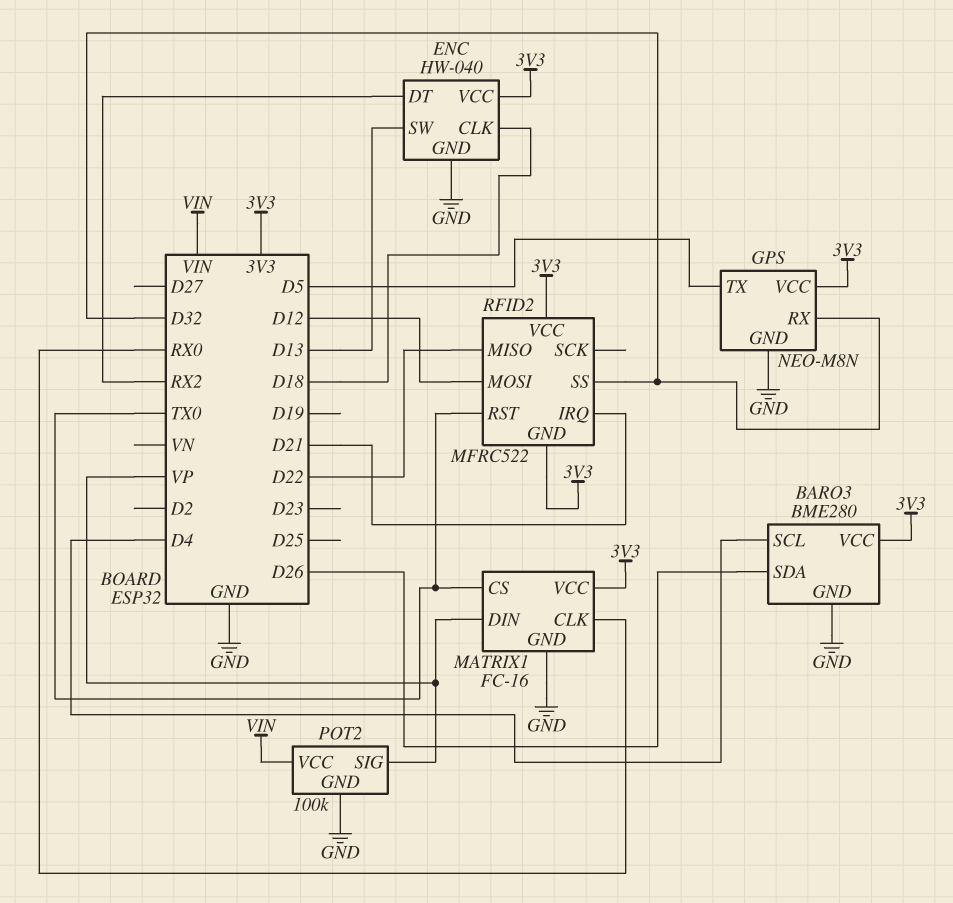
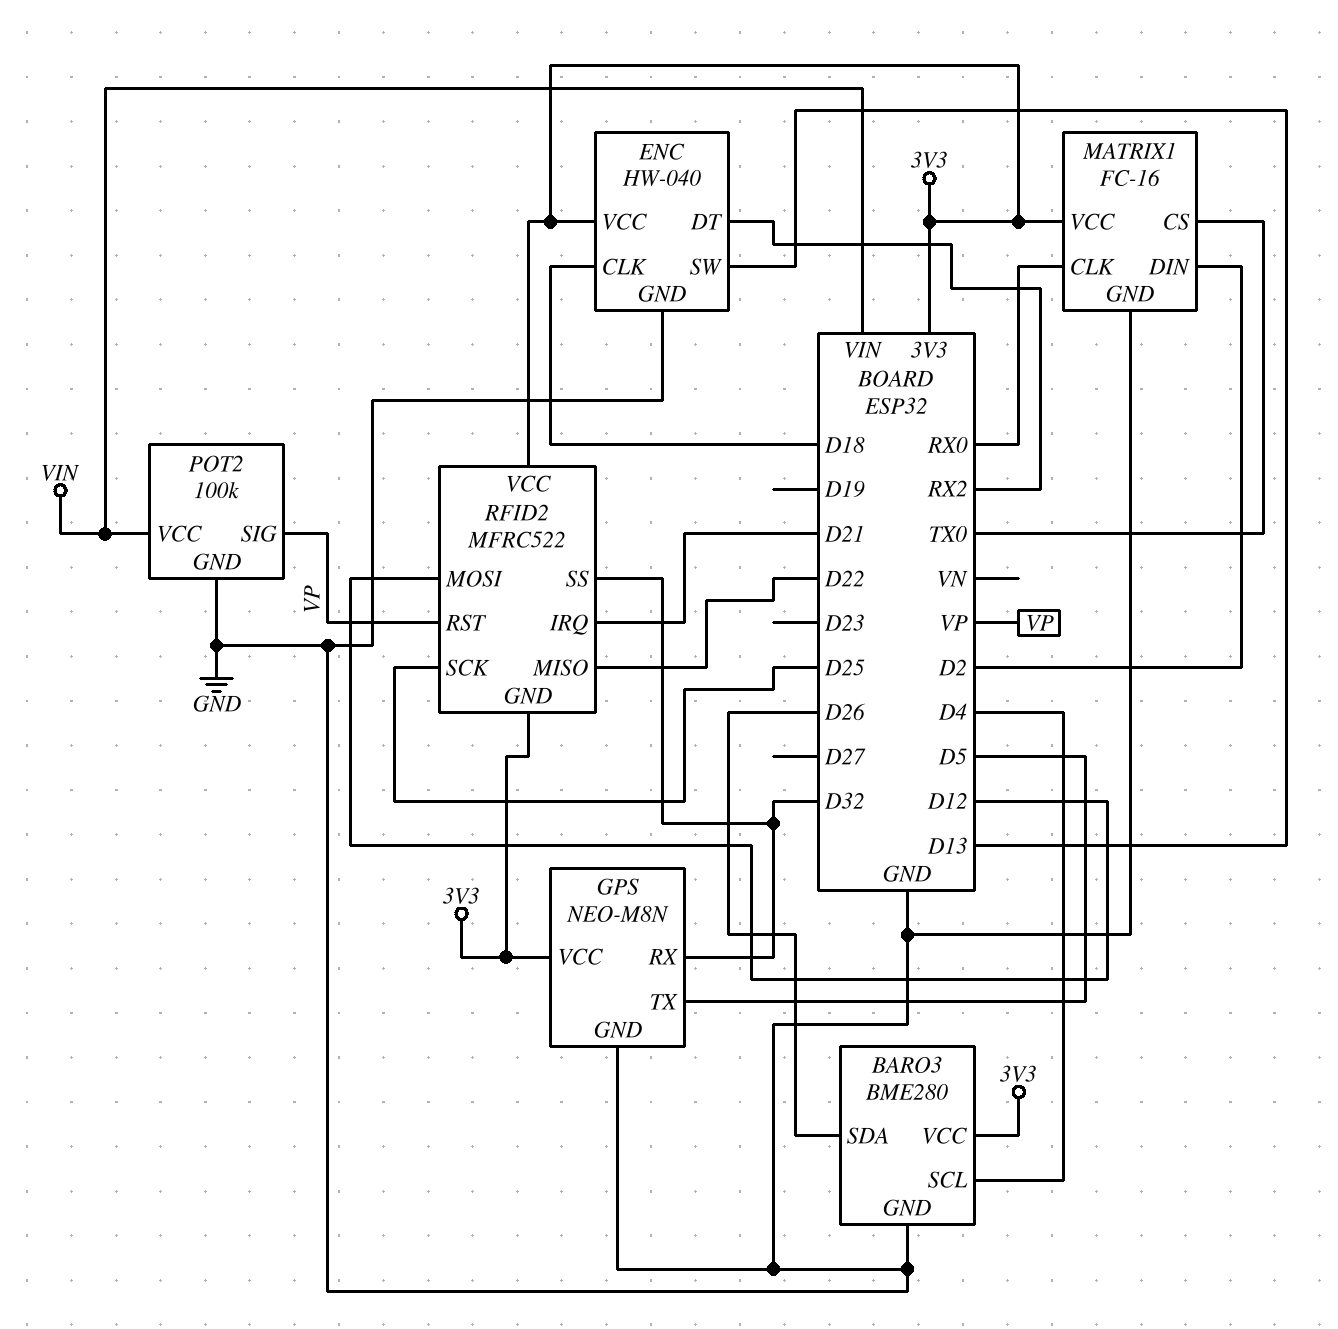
MATRIX1 pin DIN: VP -> D2
RFID2 pin RST: TX0 -> VP
RFID2 pin SCK: none -> D25

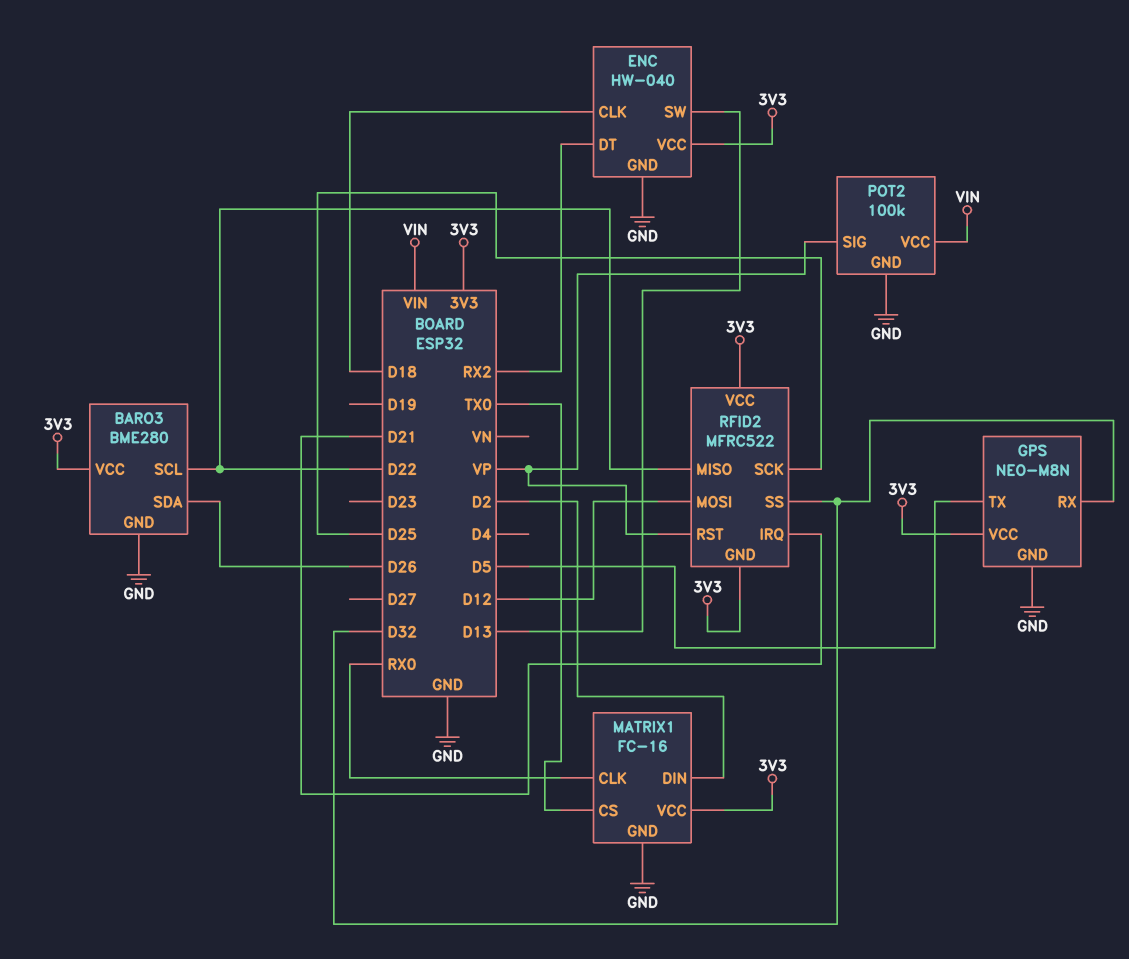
BARO3 pin SCL: D4 -> D22

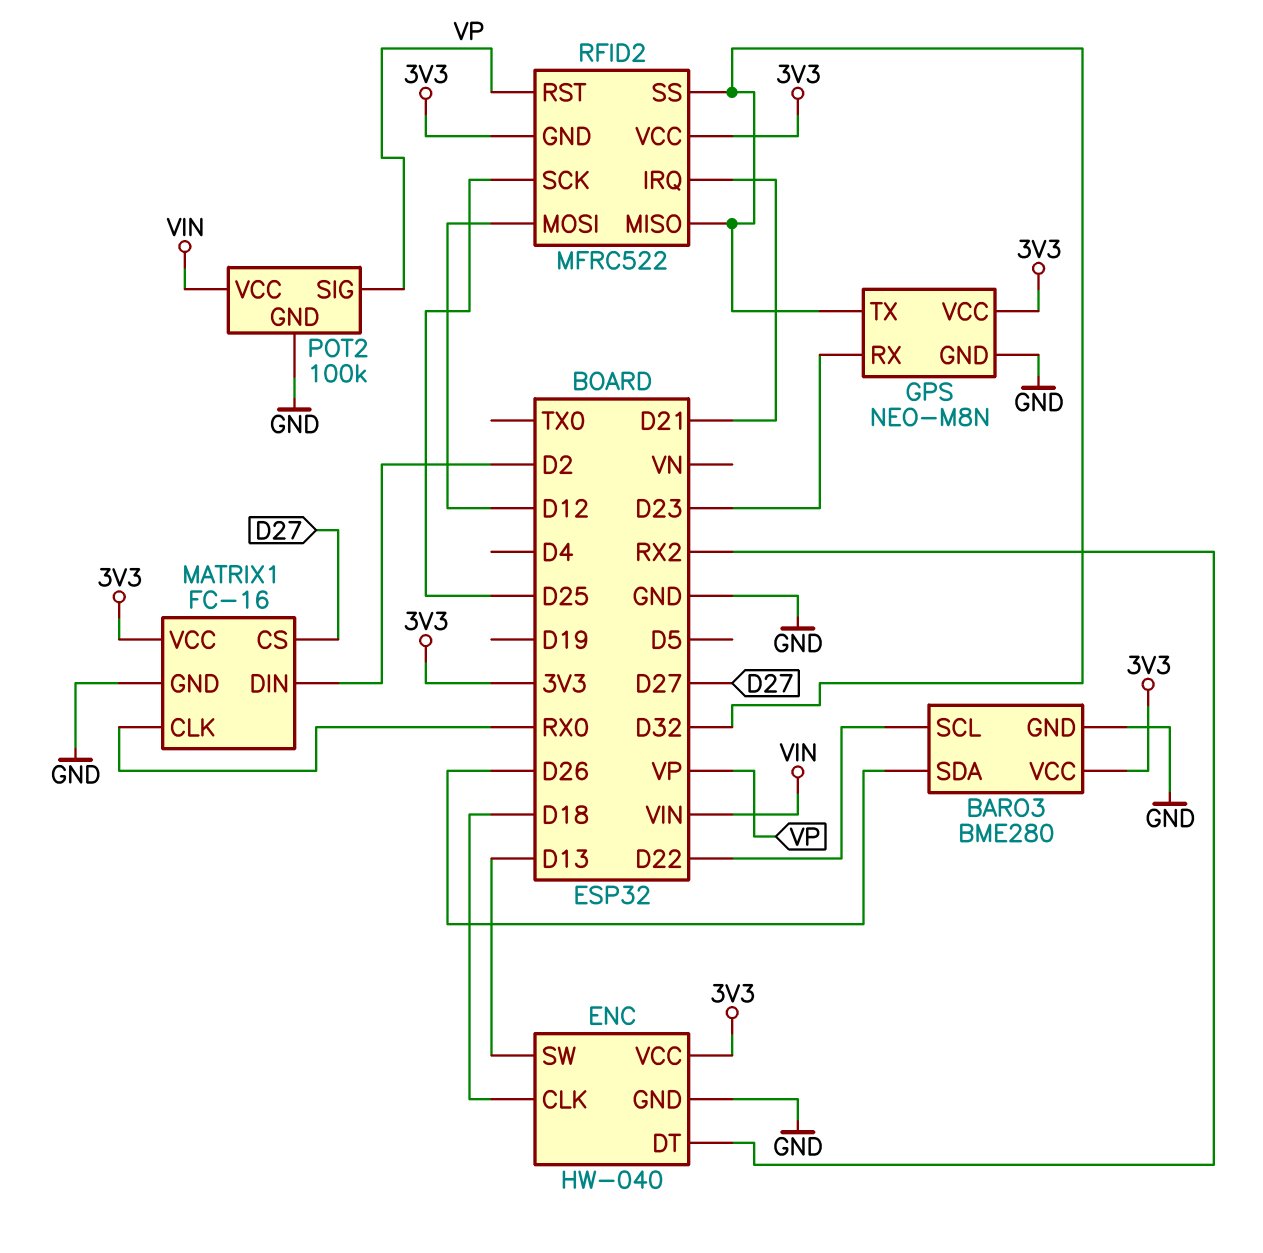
GPS pin RX: D32 -> D23
GPS pin TX: D5 -> D32
MATRIX1 pin CS: TX0 -> D27
RFID2 pin MISO: D22 -> D32

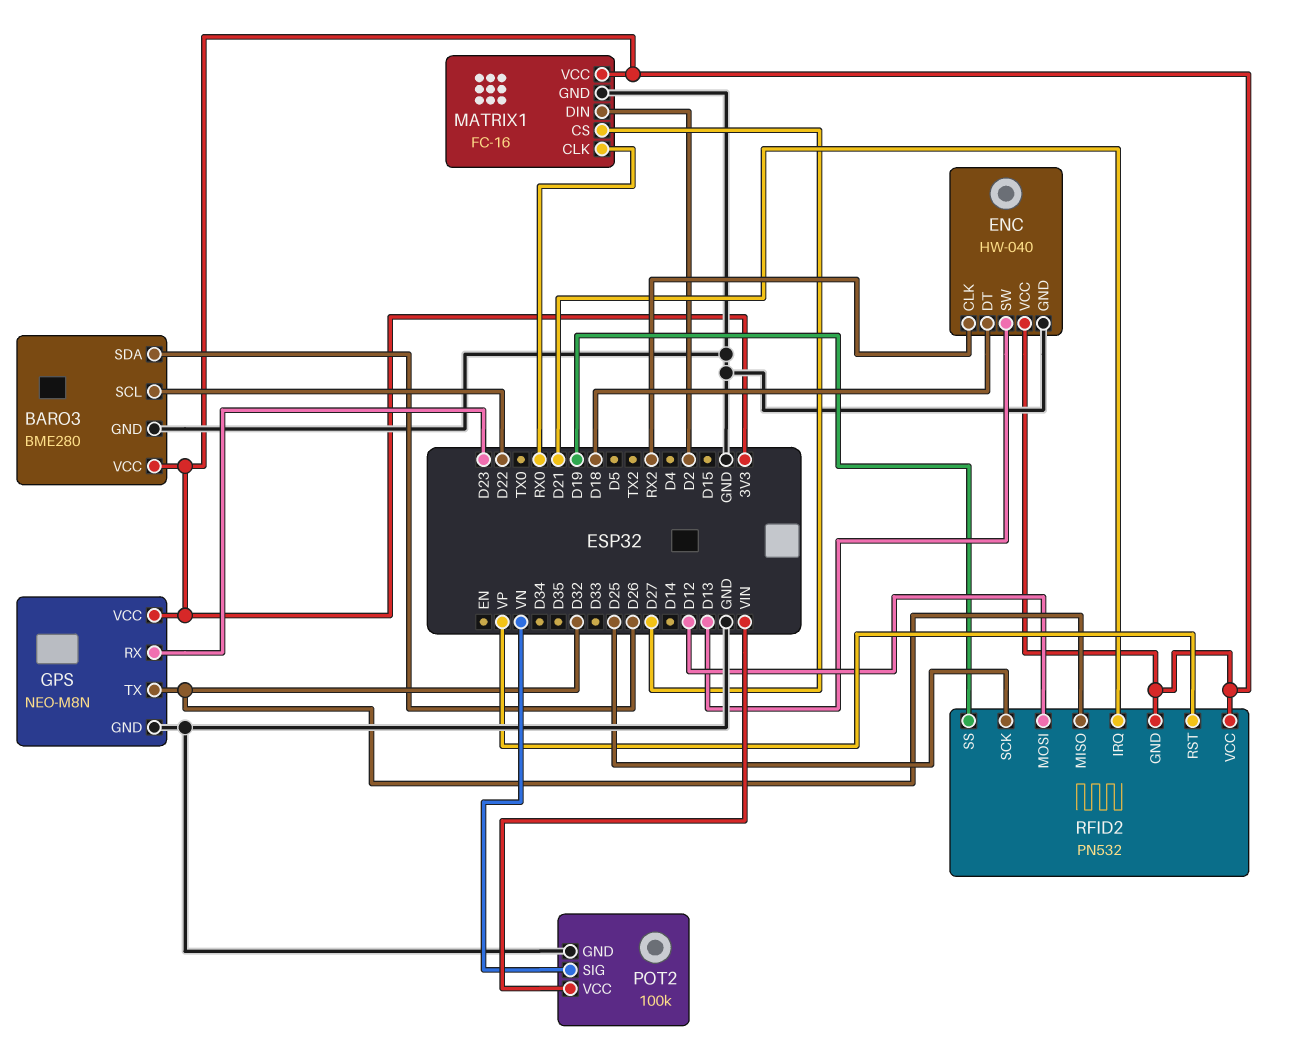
ENC pin CLK: D18 -> RX2
ENC pin DT: RX2 -> D18
POT2 pin SIG: VP -> VN
RFID2: MFRC522 -> PN532
RFID2 pin SS: D32 -> D19

